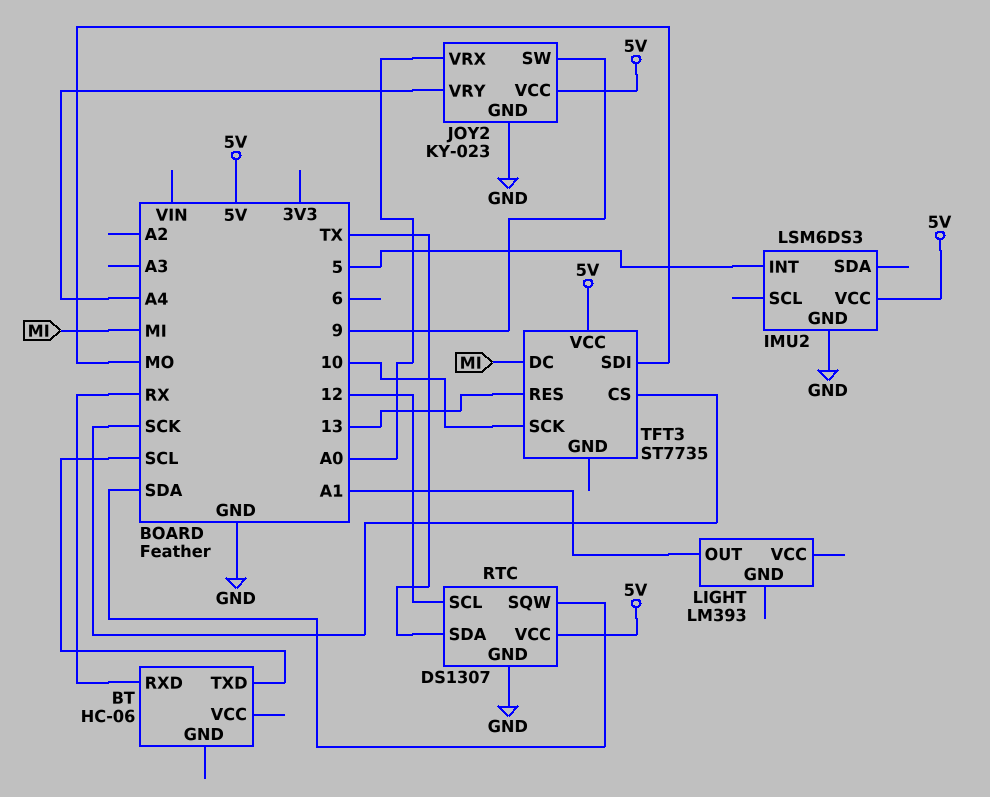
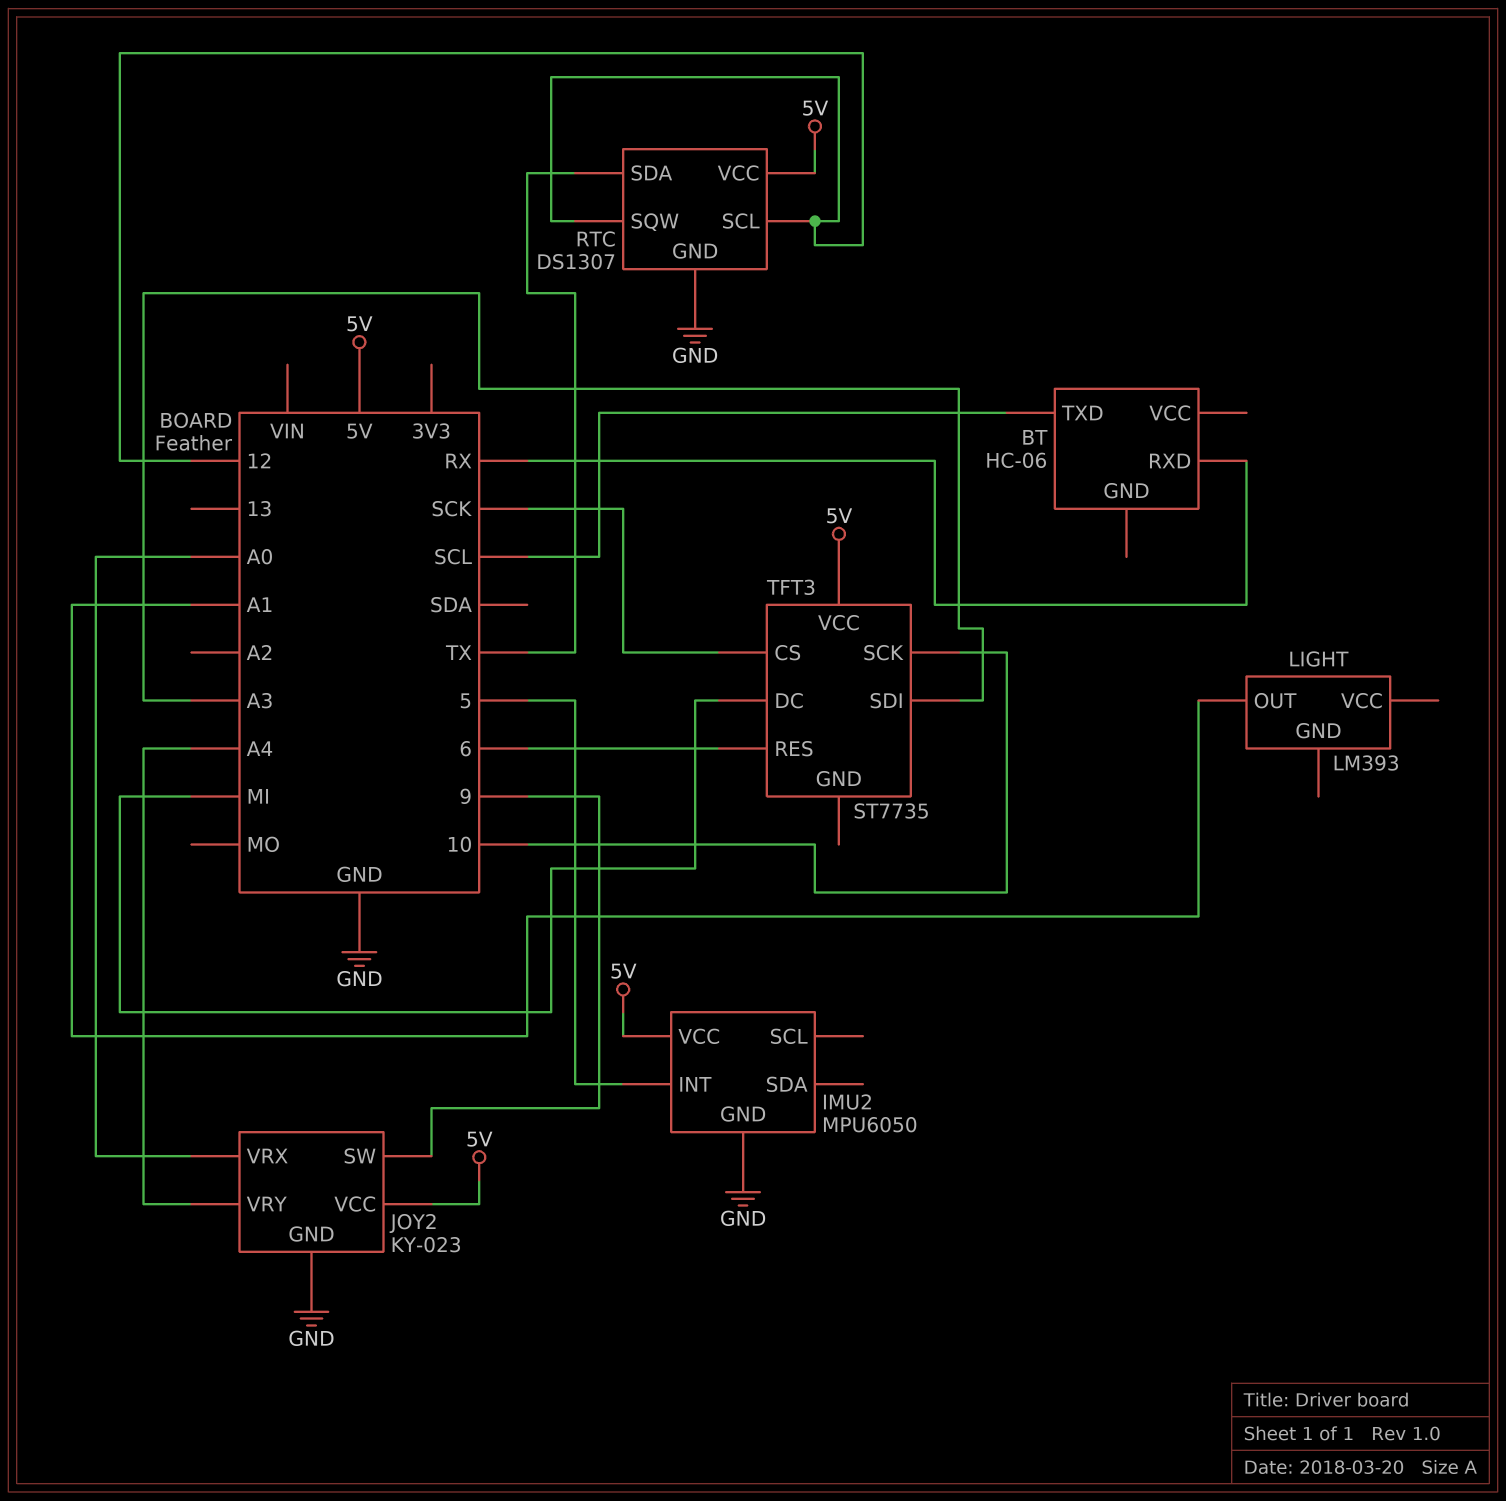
IMU2: LSM6DS3 -> MPU6050
RTC pin SQW: SDA -> 12
TFT3 pin RES: 13 -> 6
TFT3 pin SDI: MO -> A3

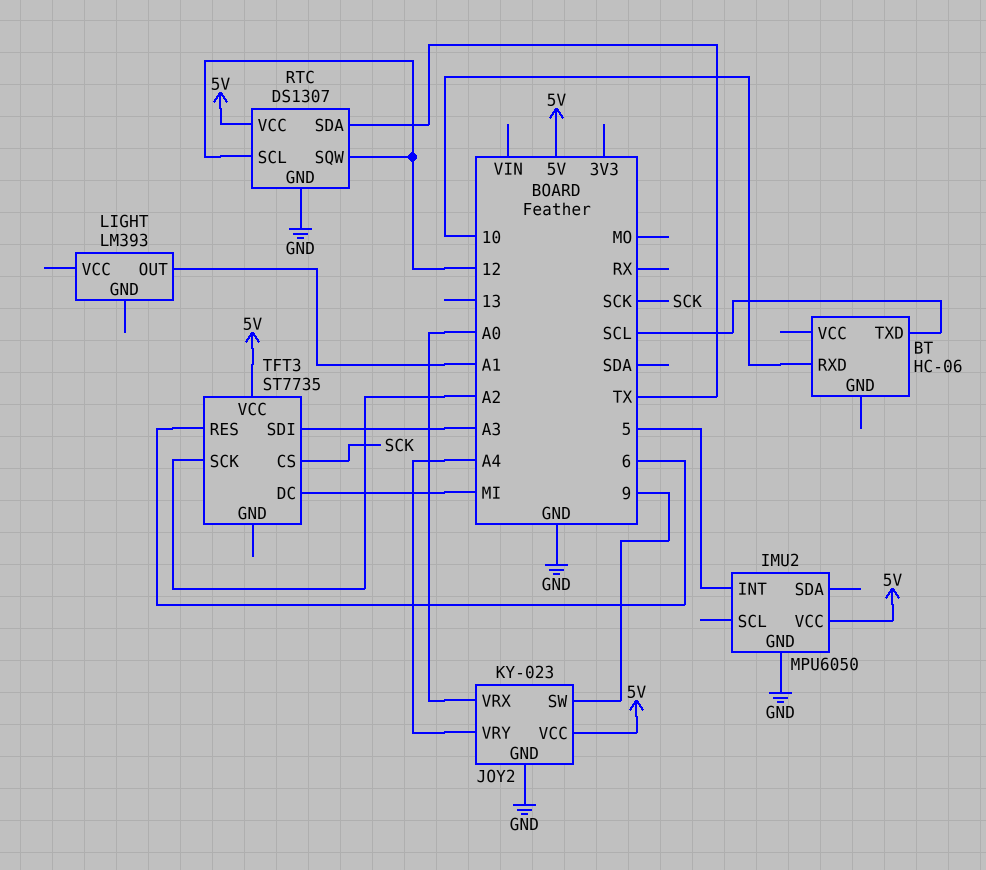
BT pin RXD: RX -> 10
TFT3 pin SCK: 10 -> A2

